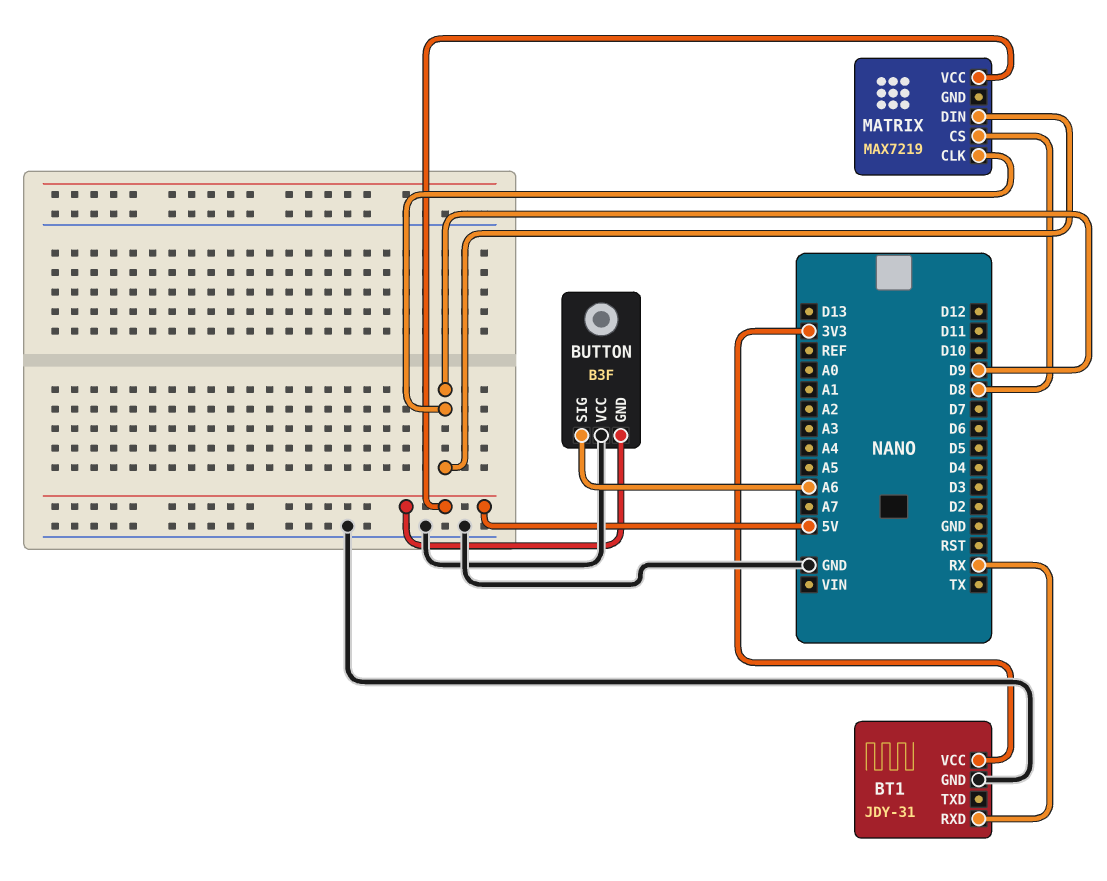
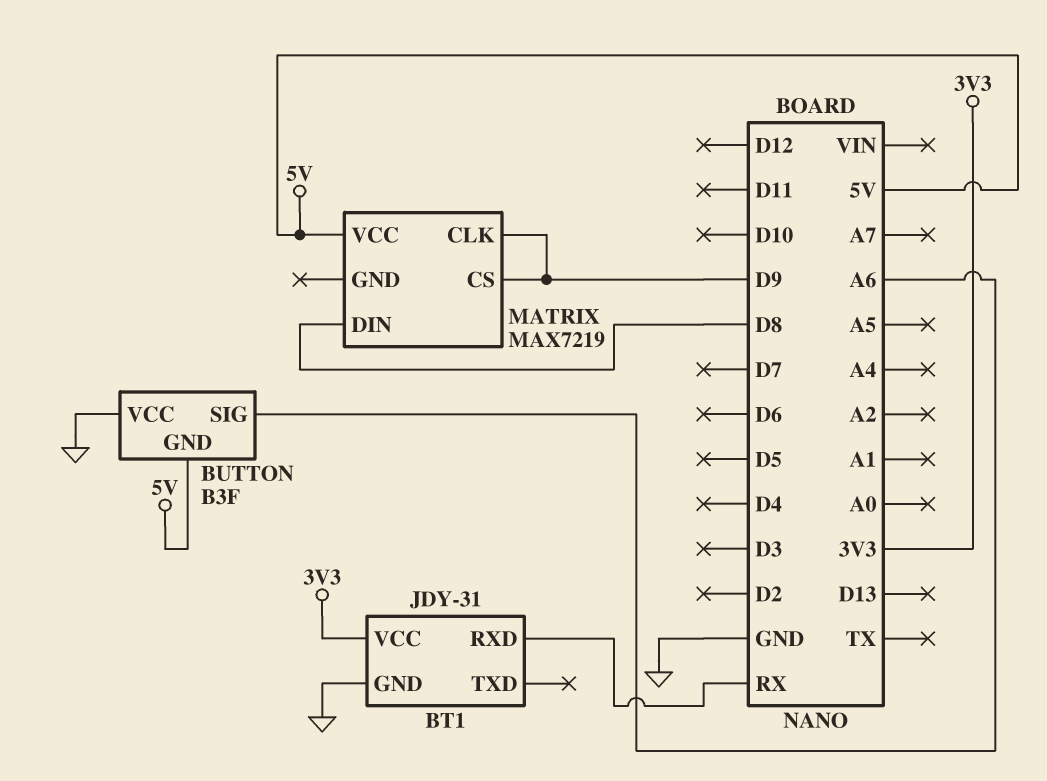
MATRIX pin CS: D8 -> D9
MATRIX pin DIN: D9 -> D8

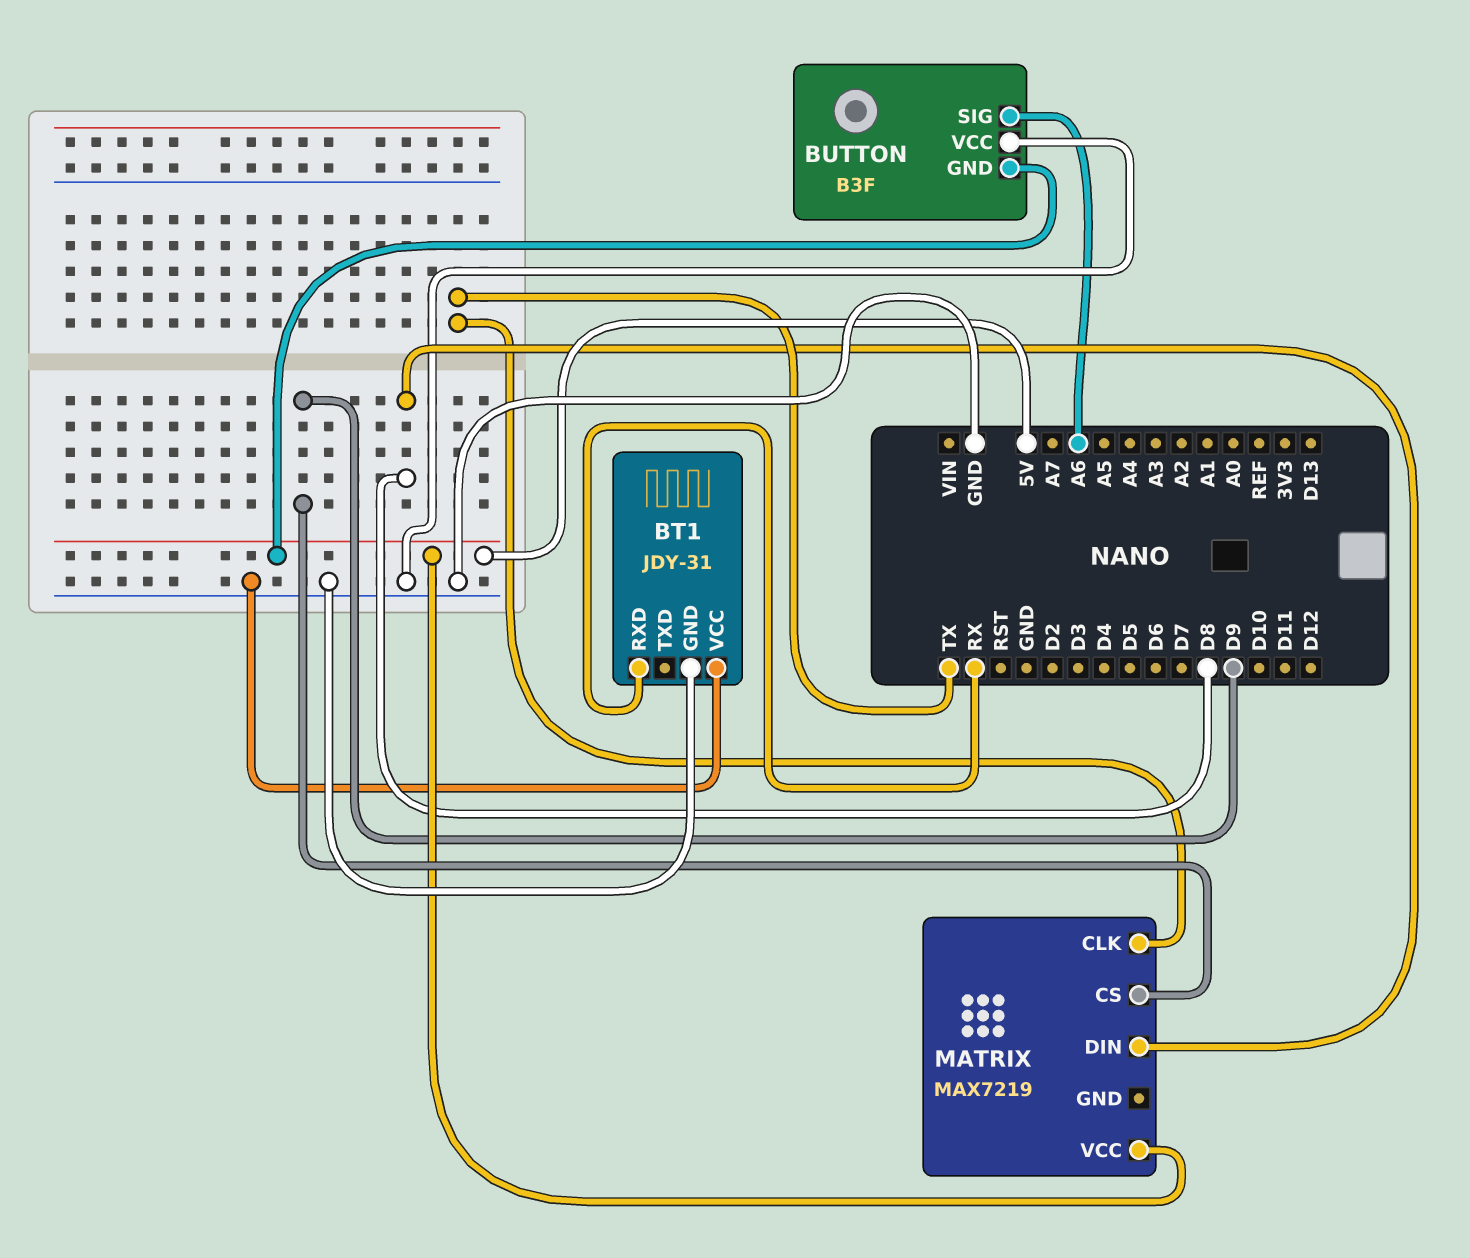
BT1 pin VCC: 3V3 -> GND
MATRIX pin CLK: D9 -> TX

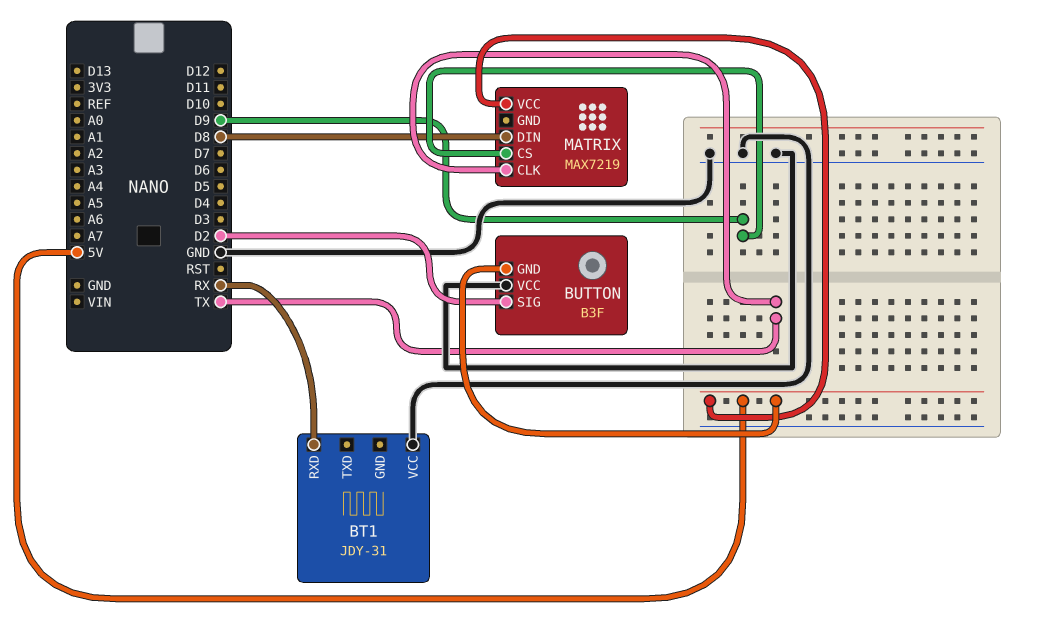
BT1 pin GND: GND -> none
BUTTON pin SIG: A6 -> D2

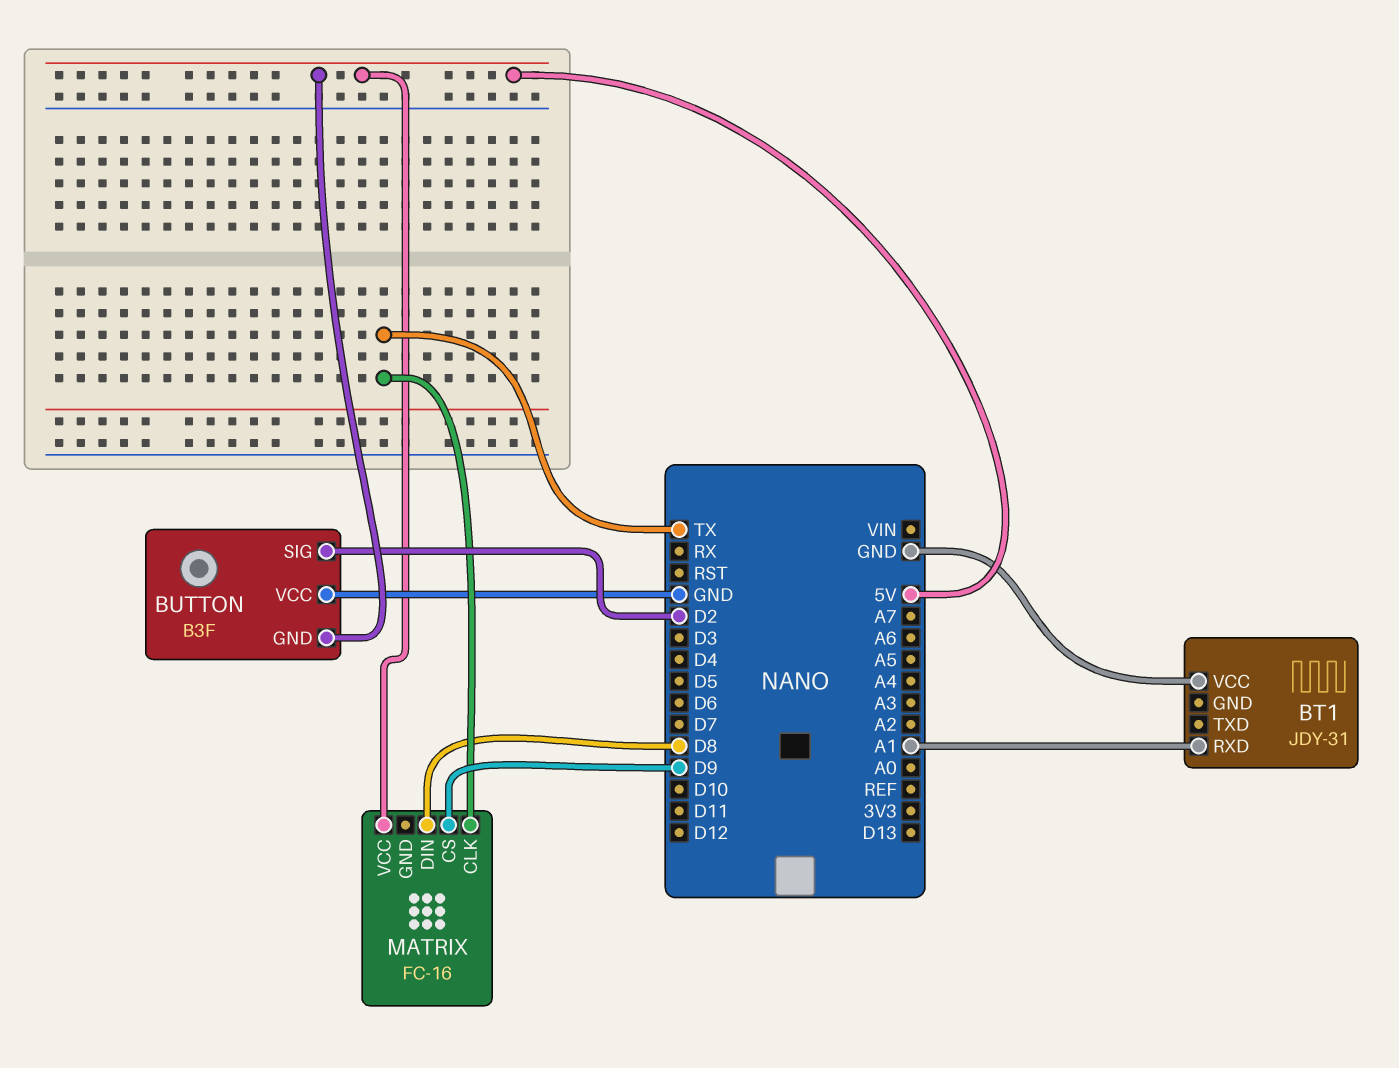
BT1 pin RXD: RX -> A1
MATRIX: MAX7219 -> FC-16

